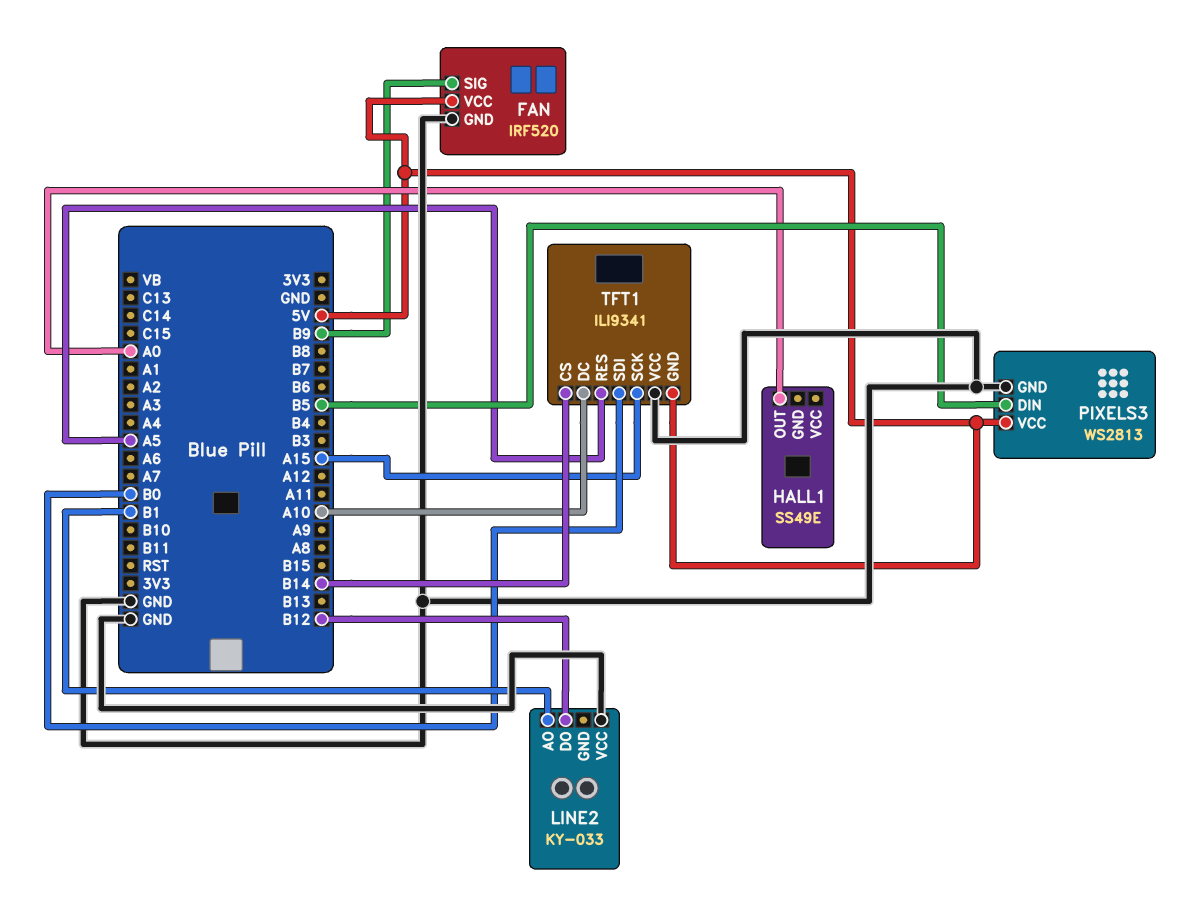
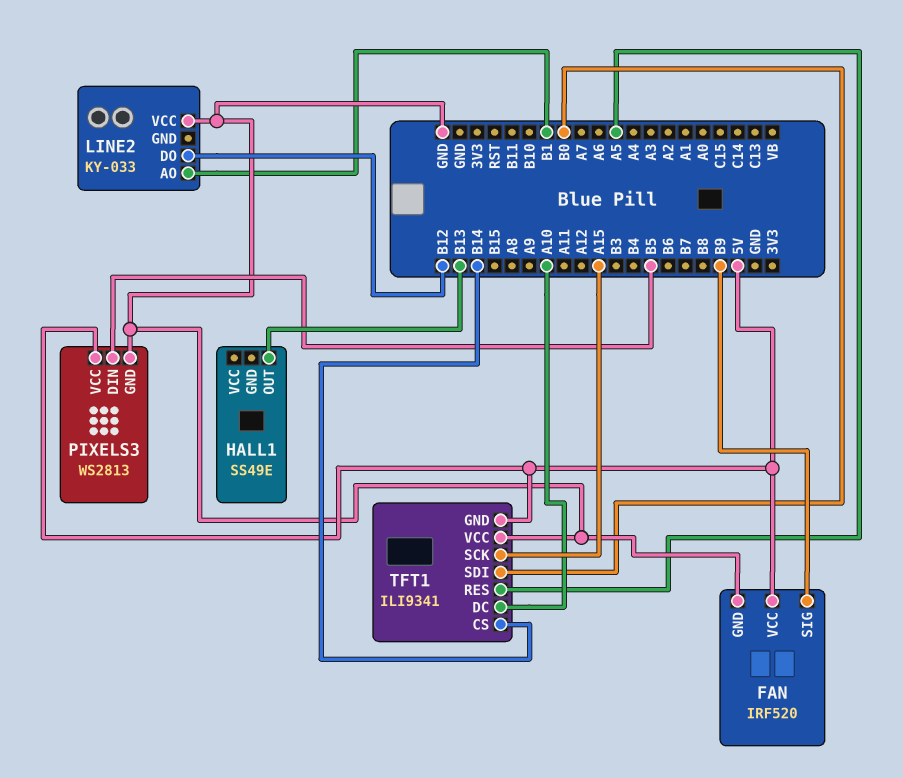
HALL1 pin OUT: A0 -> B13

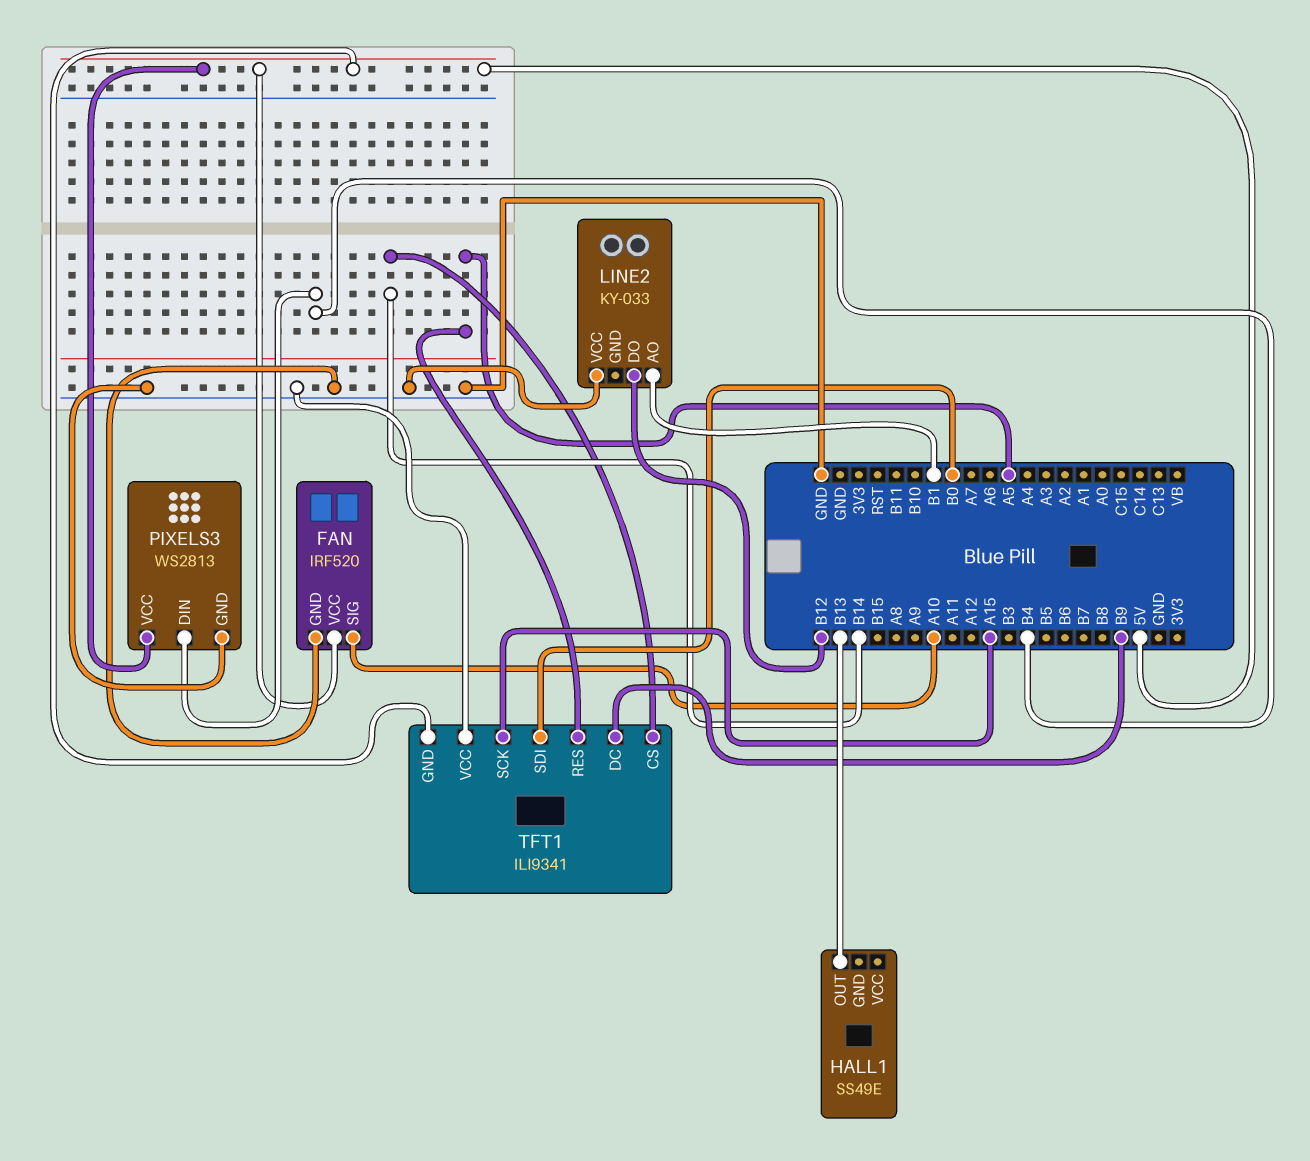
FAN pin SIG: B9 -> A10
PIXELS3 pin DIN: B5 -> B4
TFT1 pin DC: A10 -> B9

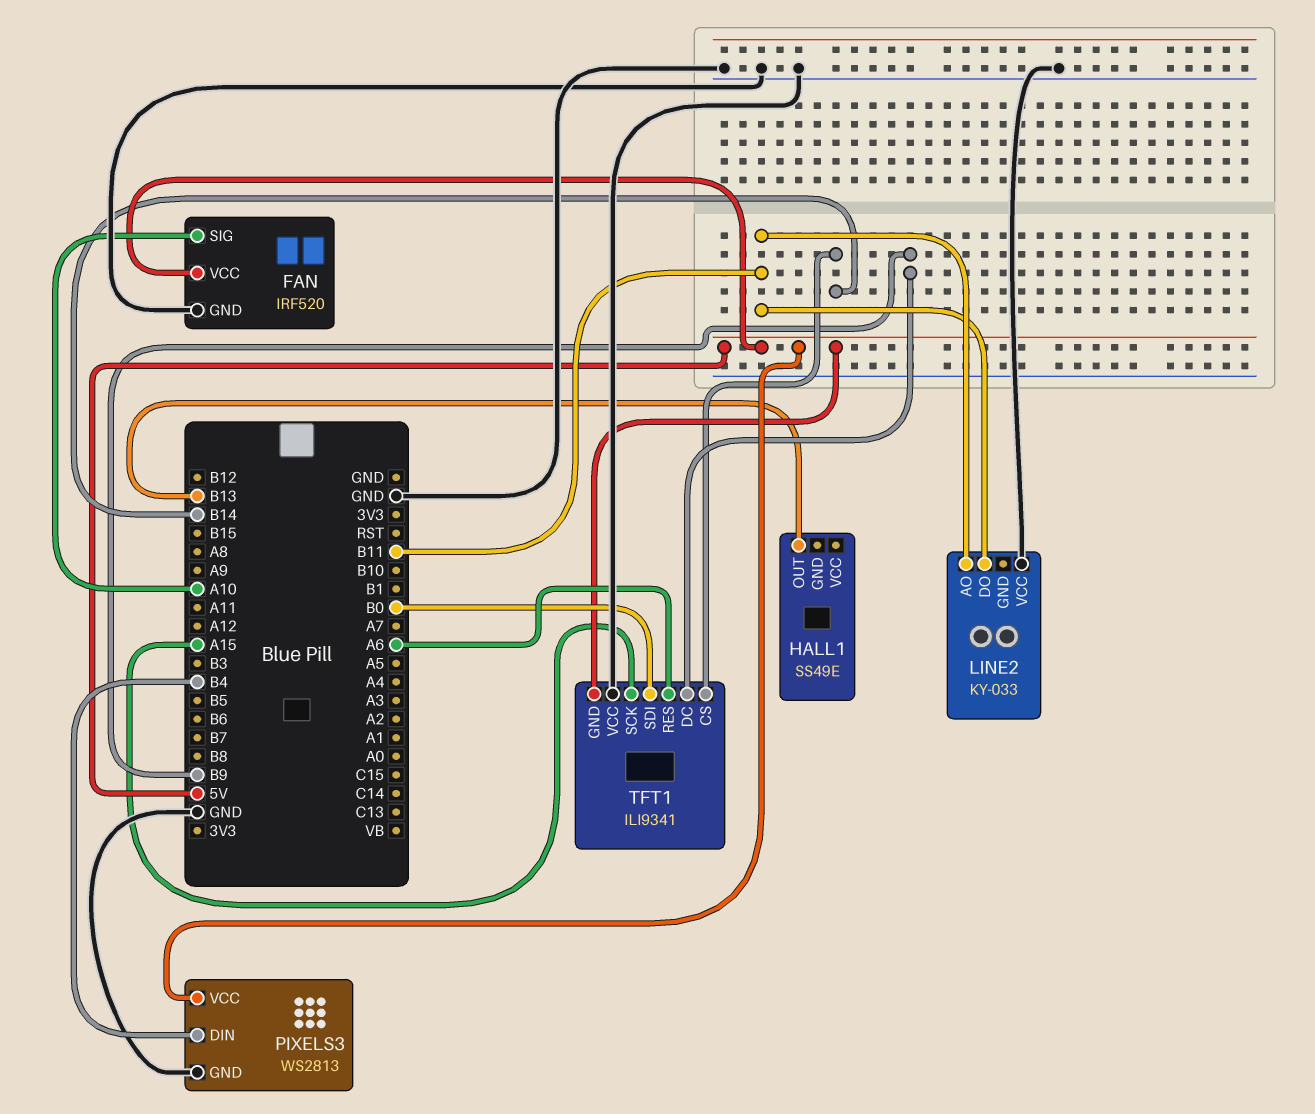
LINE2 pin AO: B1 -> B11
LINE2 pin DO: B12 -> B11
TFT1 pin RES: A5 -> A6

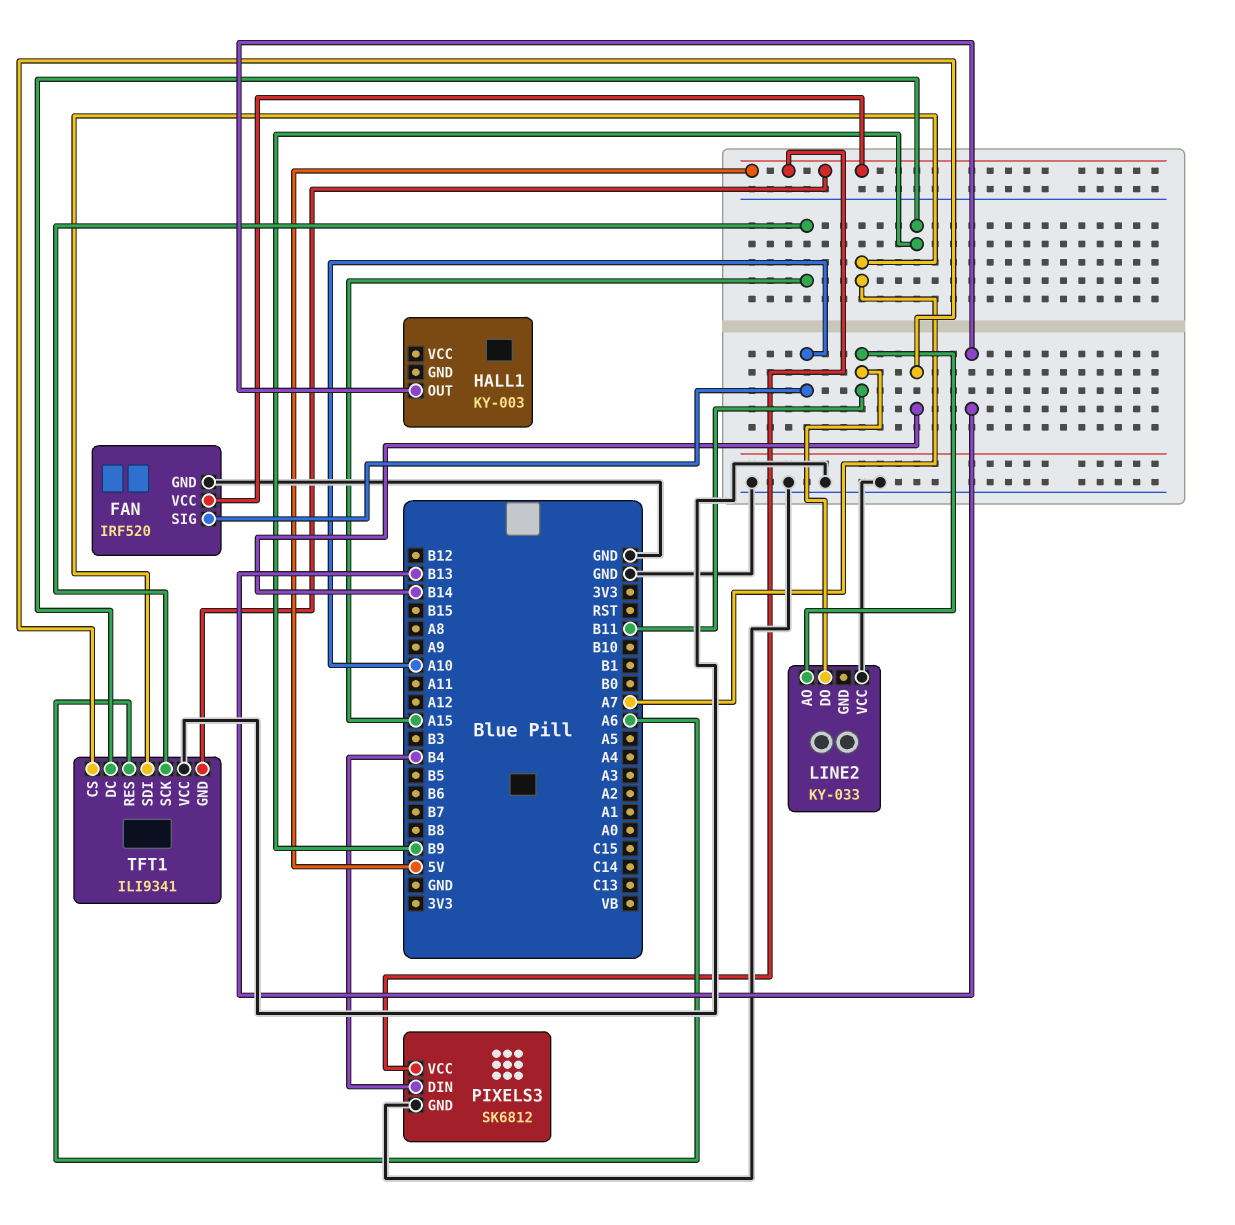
HALL1: SS49E -> KY-003
PIXELS3: WS2813 -> SK6812
TFT1 pin SDI: B0 -> A7

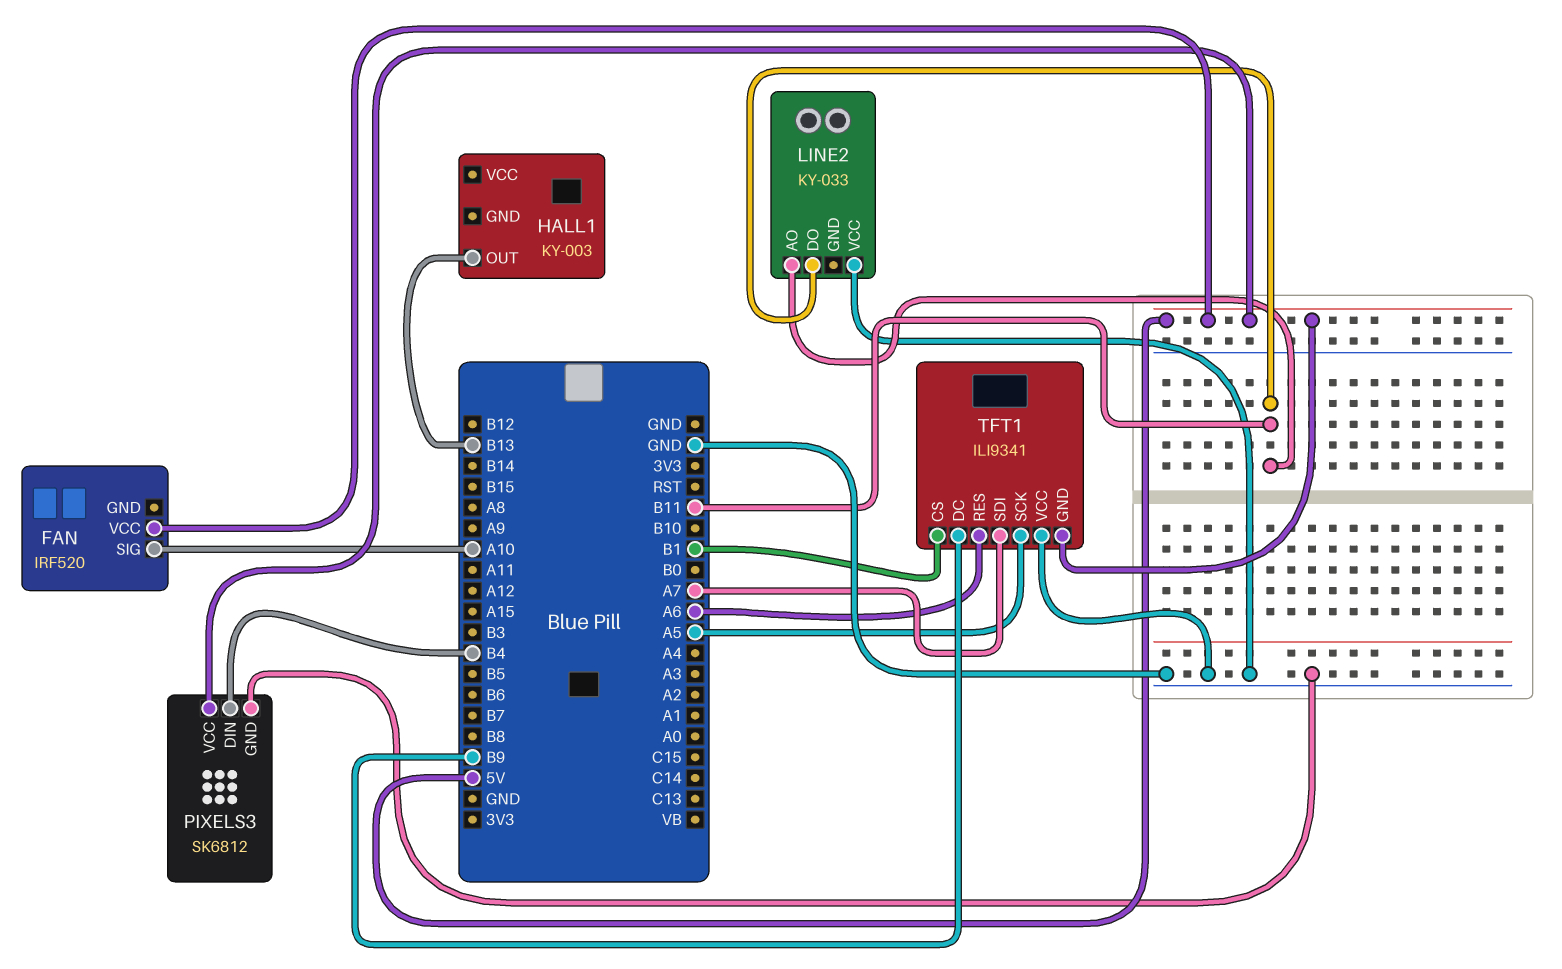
FAN pin GND: GND -> none
TFT1 pin CS: B14 -> B1
TFT1 pin SCK: A15 -> A5

